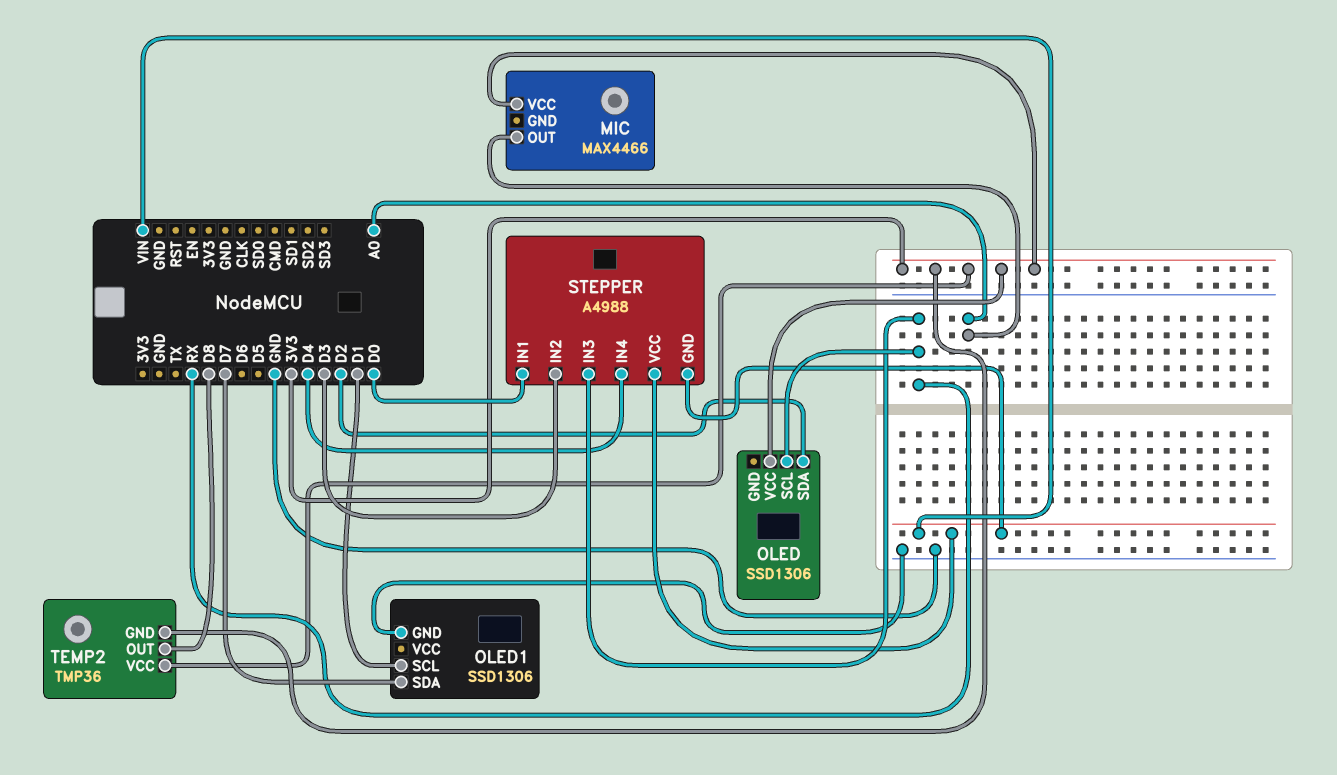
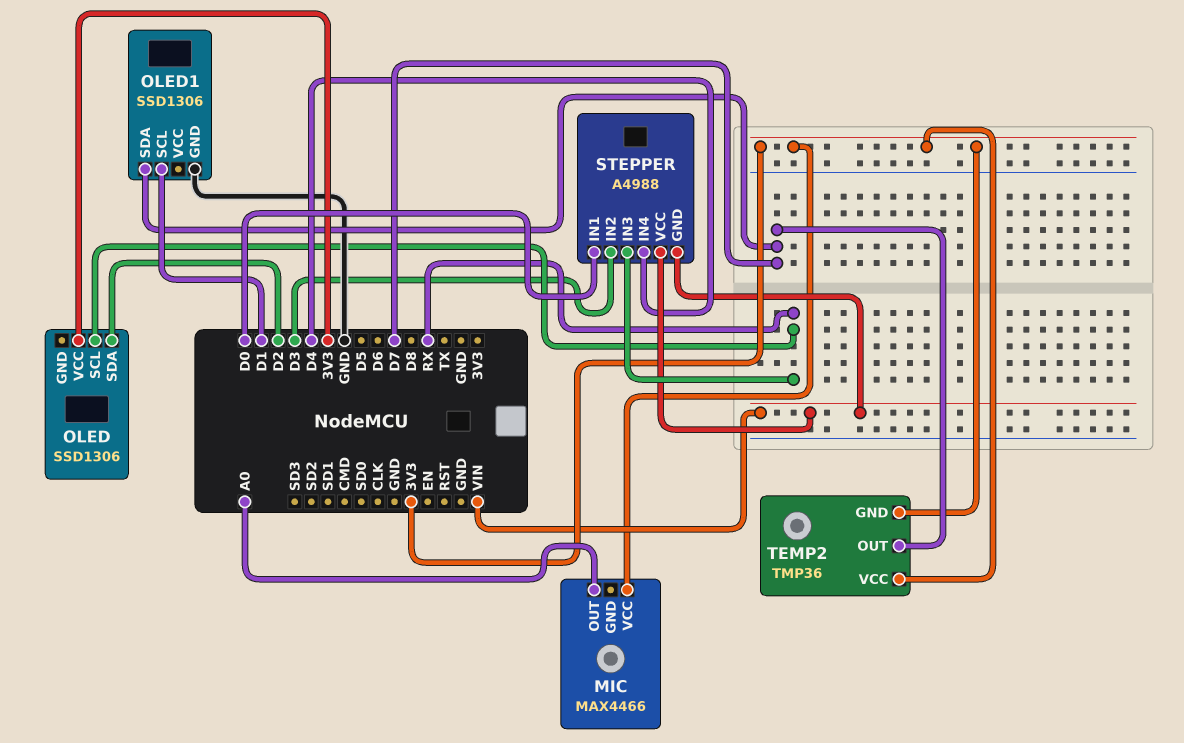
TEMP2 pin OUT: D8 -> D7

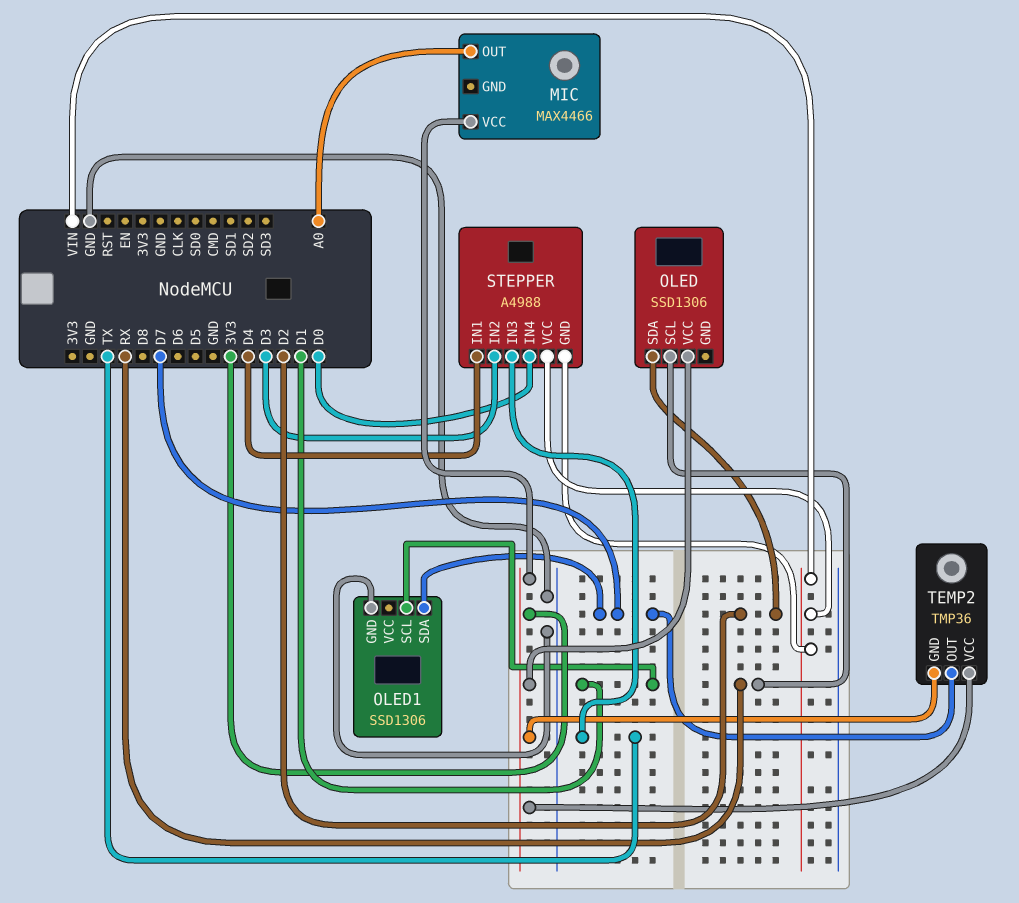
STEPPER pin IN1: D0 -> D4
STEPPER pin IN3: RX -> TX
STEPPER pin IN4: D4 -> D0

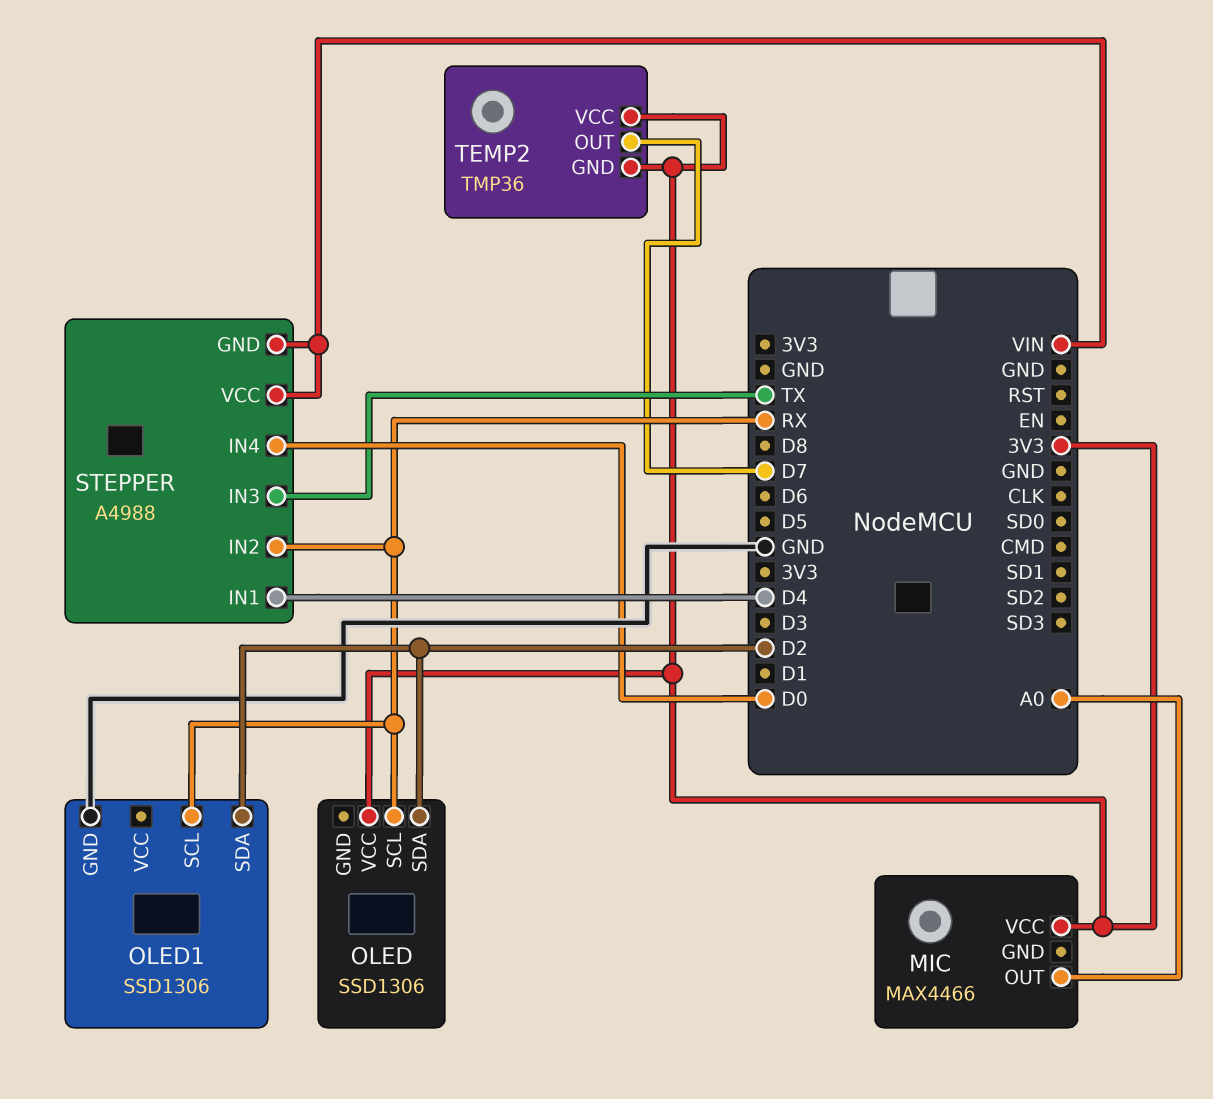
OLED1 pin SCL: D1 -> RX
OLED1 pin SDA: D7 -> D2
STEPPER pin IN2: D3 -> RX

